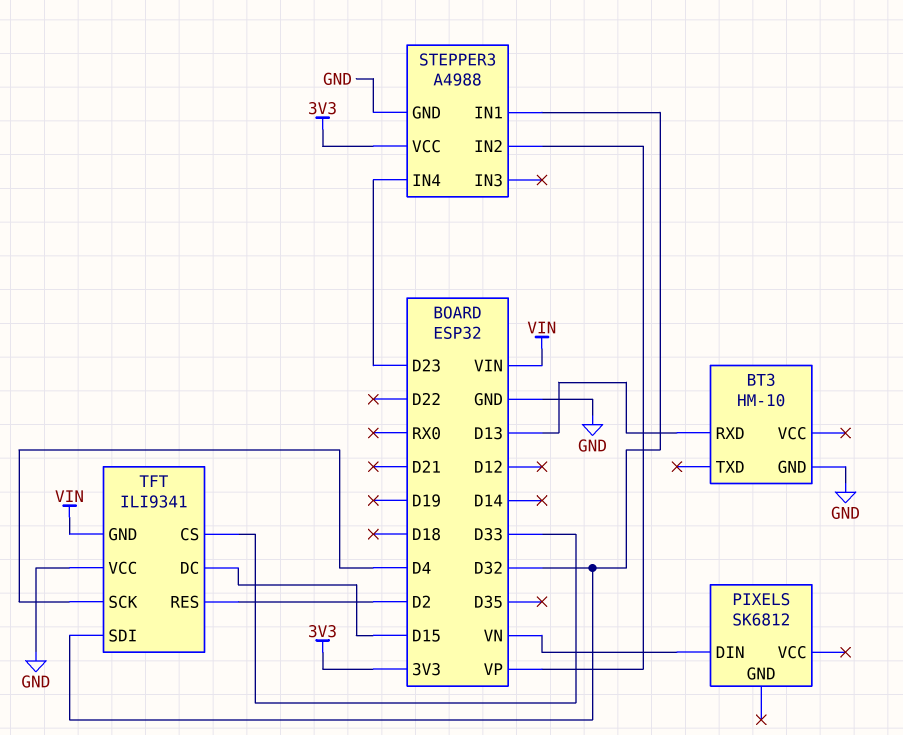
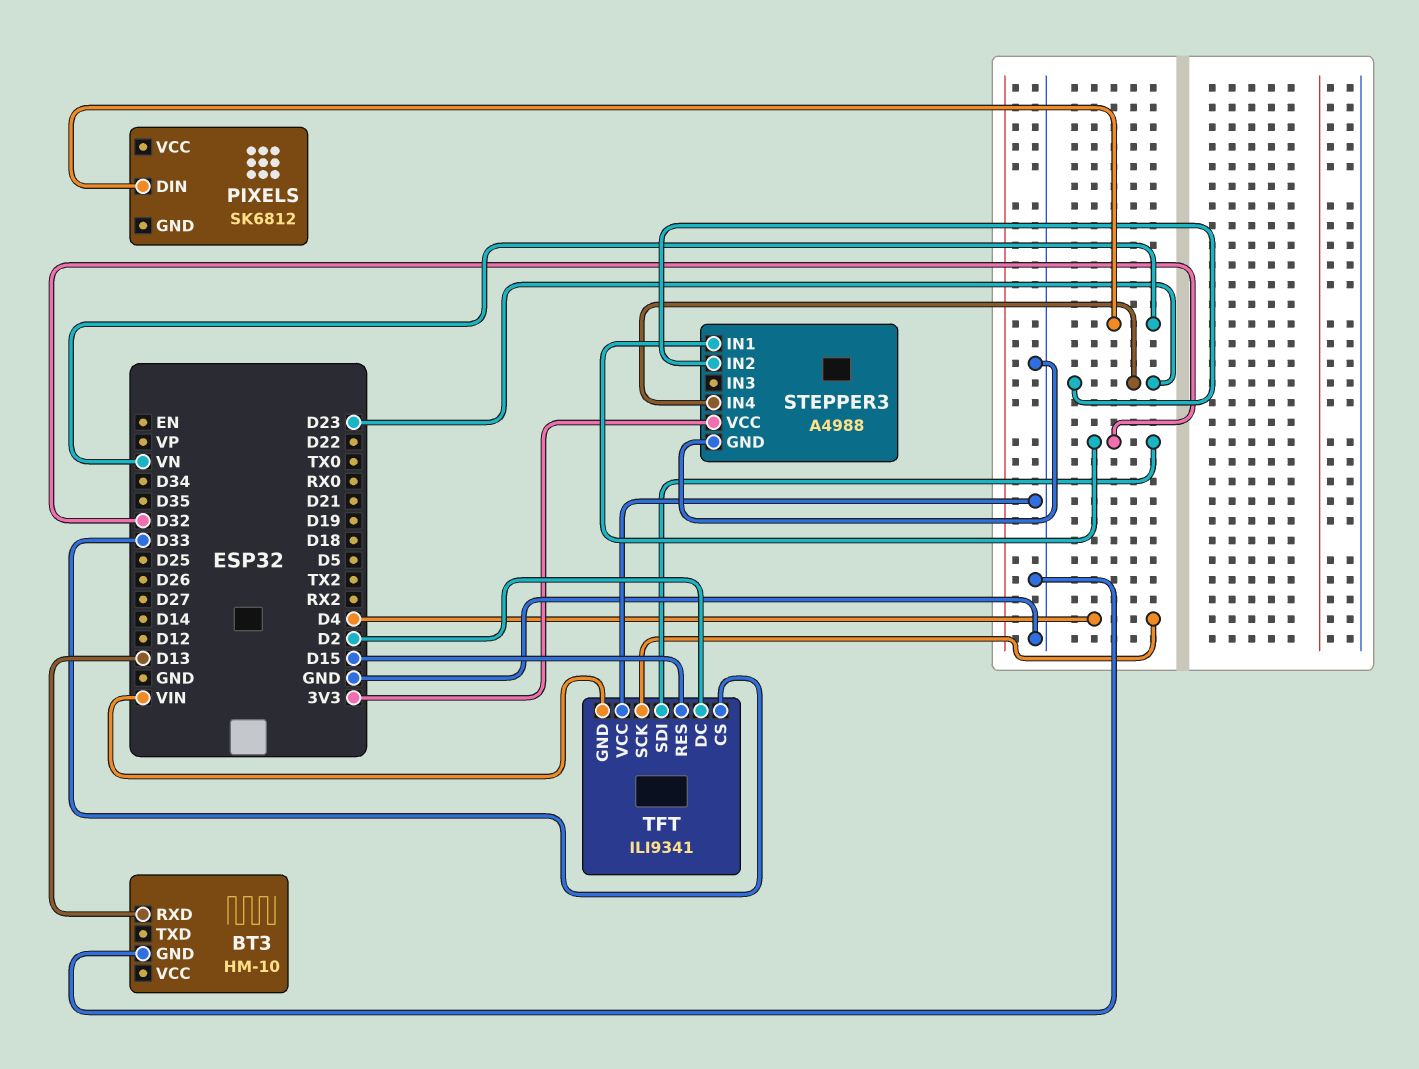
STEPPER3 pin IN2: VP -> D23
TFT pin DC: D15 -> D2
TFT pin RES: D2 -> D15

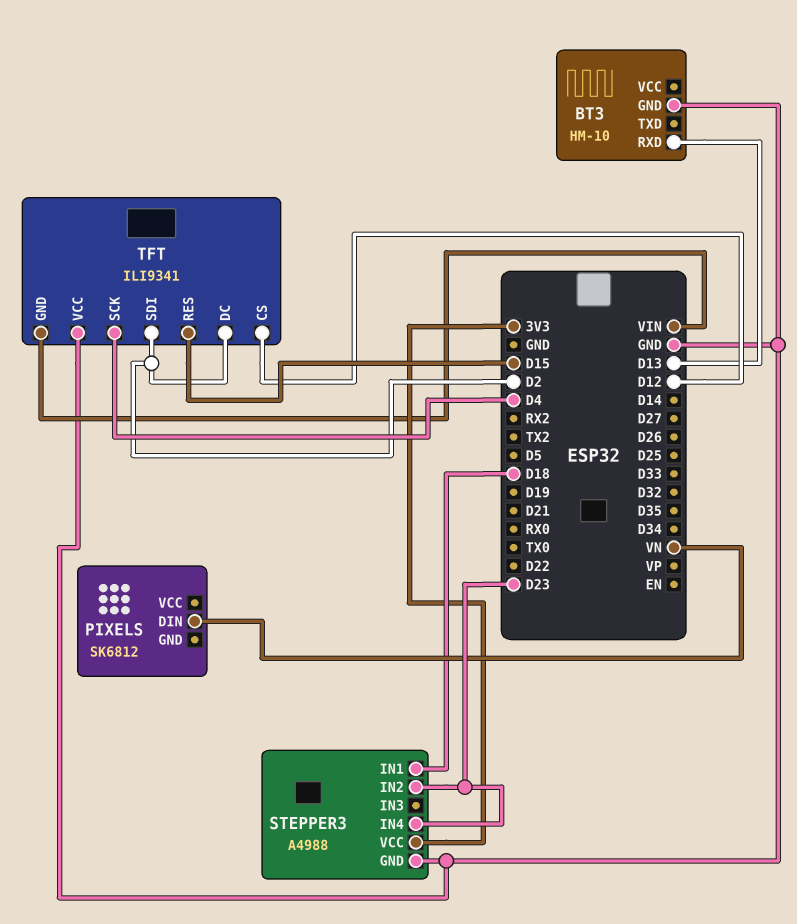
STEPPER3 pin IN1: D32 -> D18
TFT pin CS: D33 -> D12
TFT pin SDI: D32 -> D2

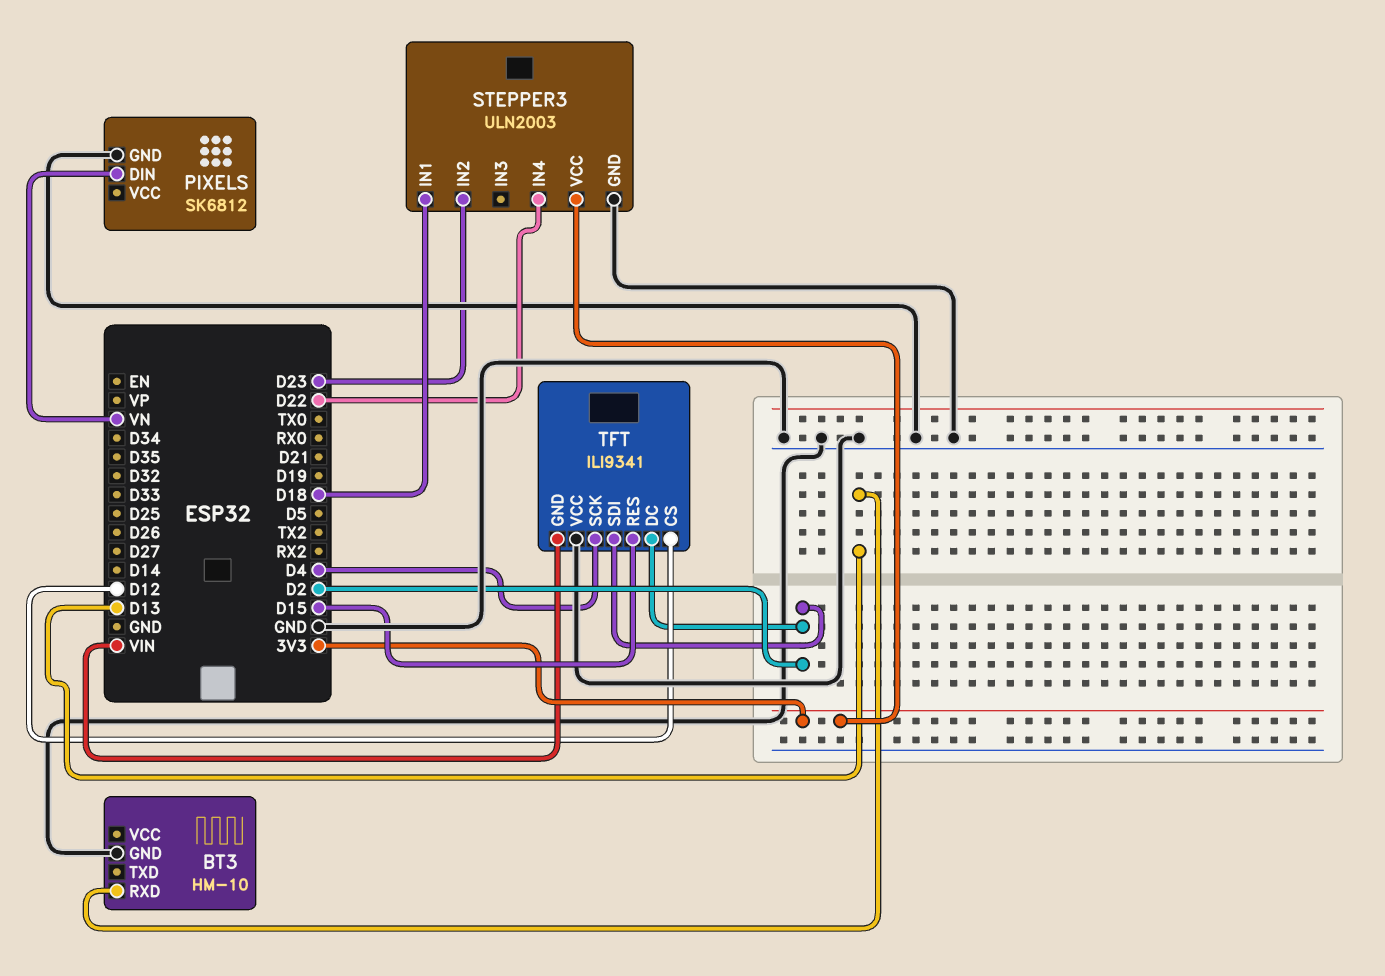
PIXELS pin GND: none -> GND
STEPPER3: A4988 -> ULN2003
STEPPER3 pin IN4: D23 -> D22

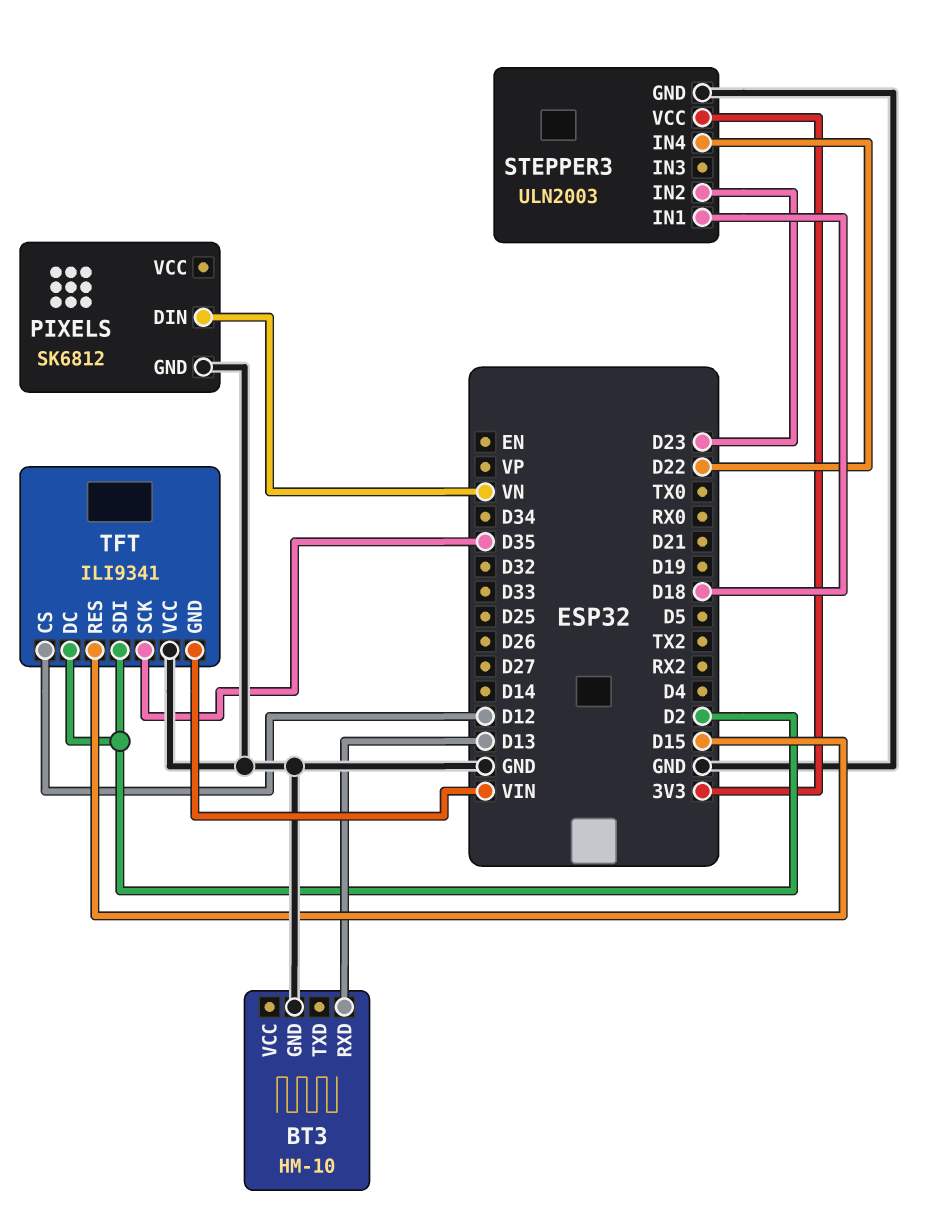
TFT pin SCK: D4 -> D35

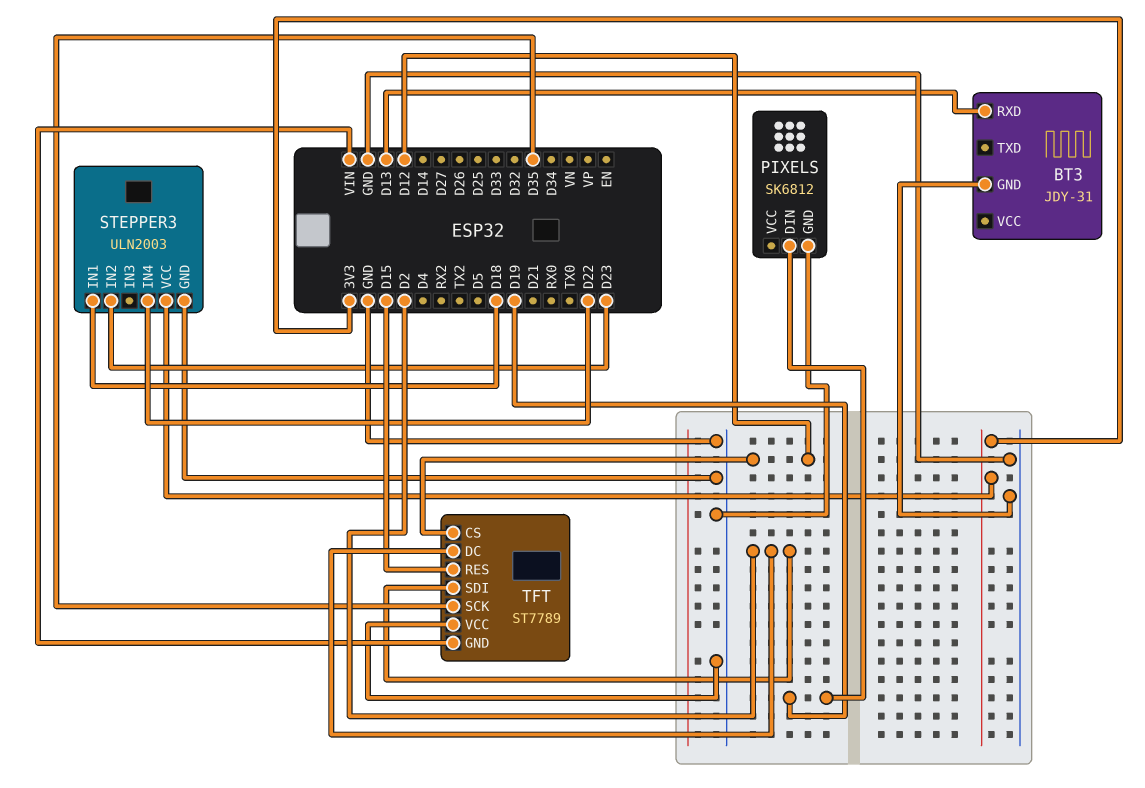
BT3: HM-10 -> JDY-31
PIXELS pin DIN: VN -> D19
TFT: ILI9341 -> ST7789

